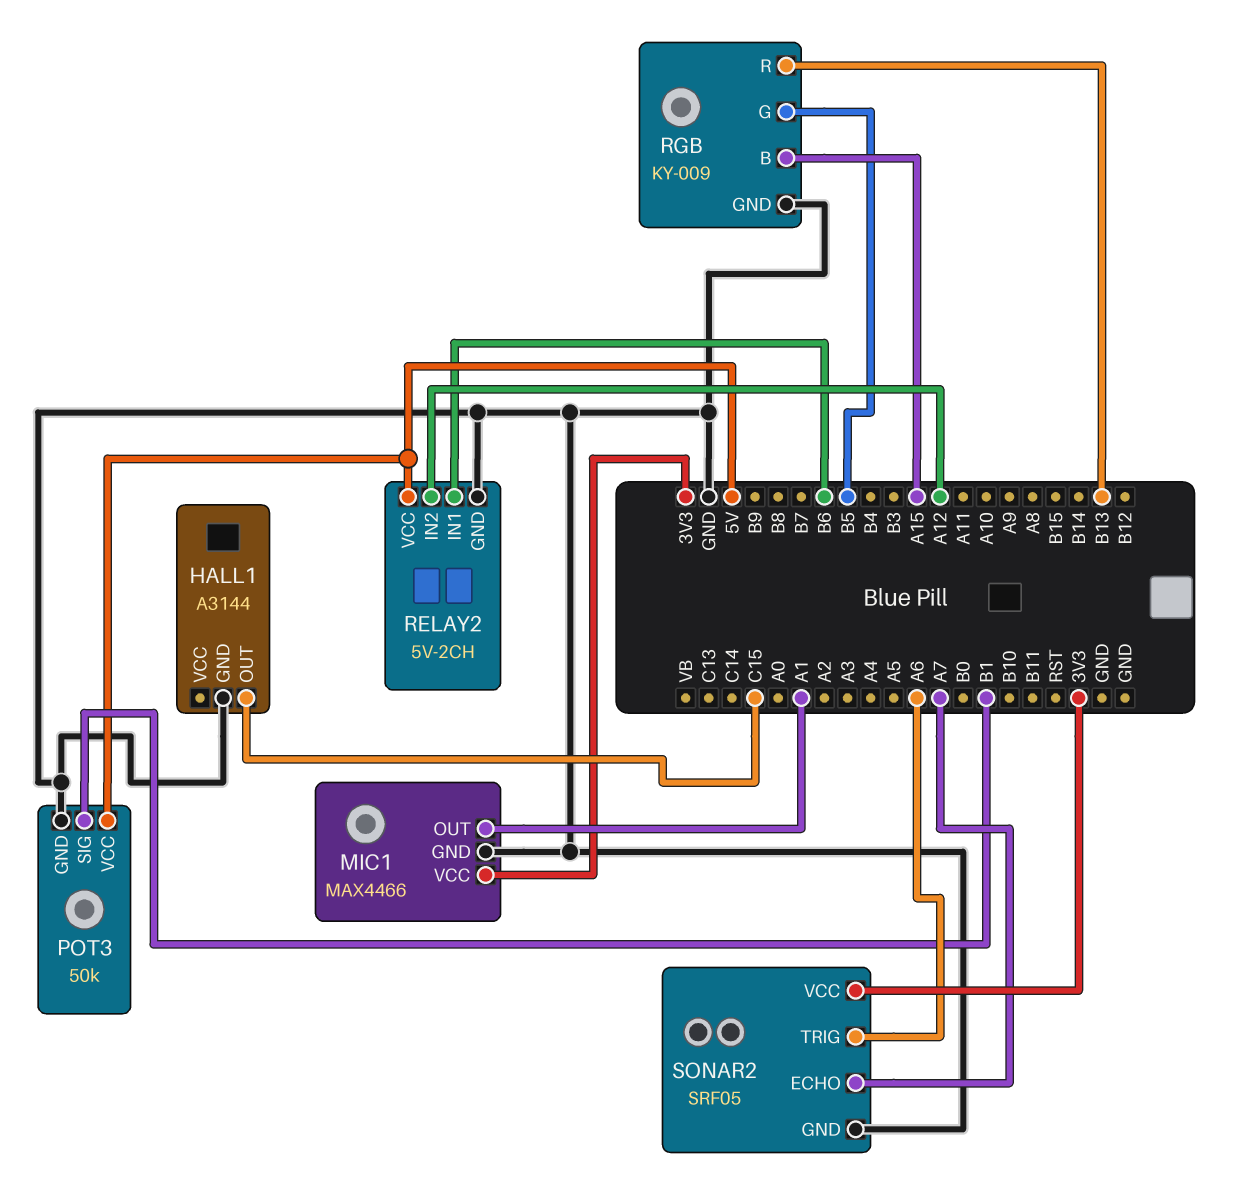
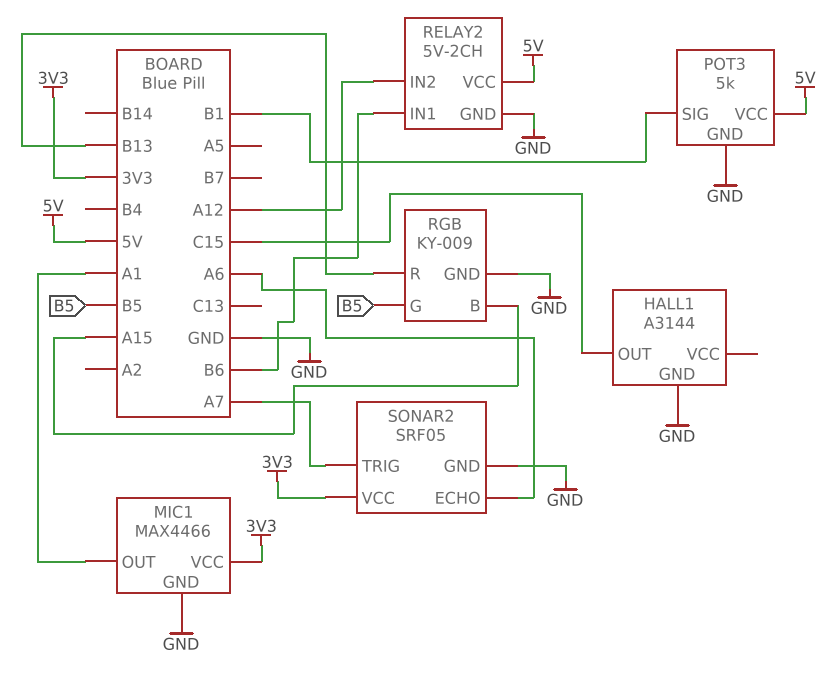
POT3: 50k -> 5k
SONAR2 pin ECHO: A7 -> A6
SONAR2 pin TRIG: A6 -> A7

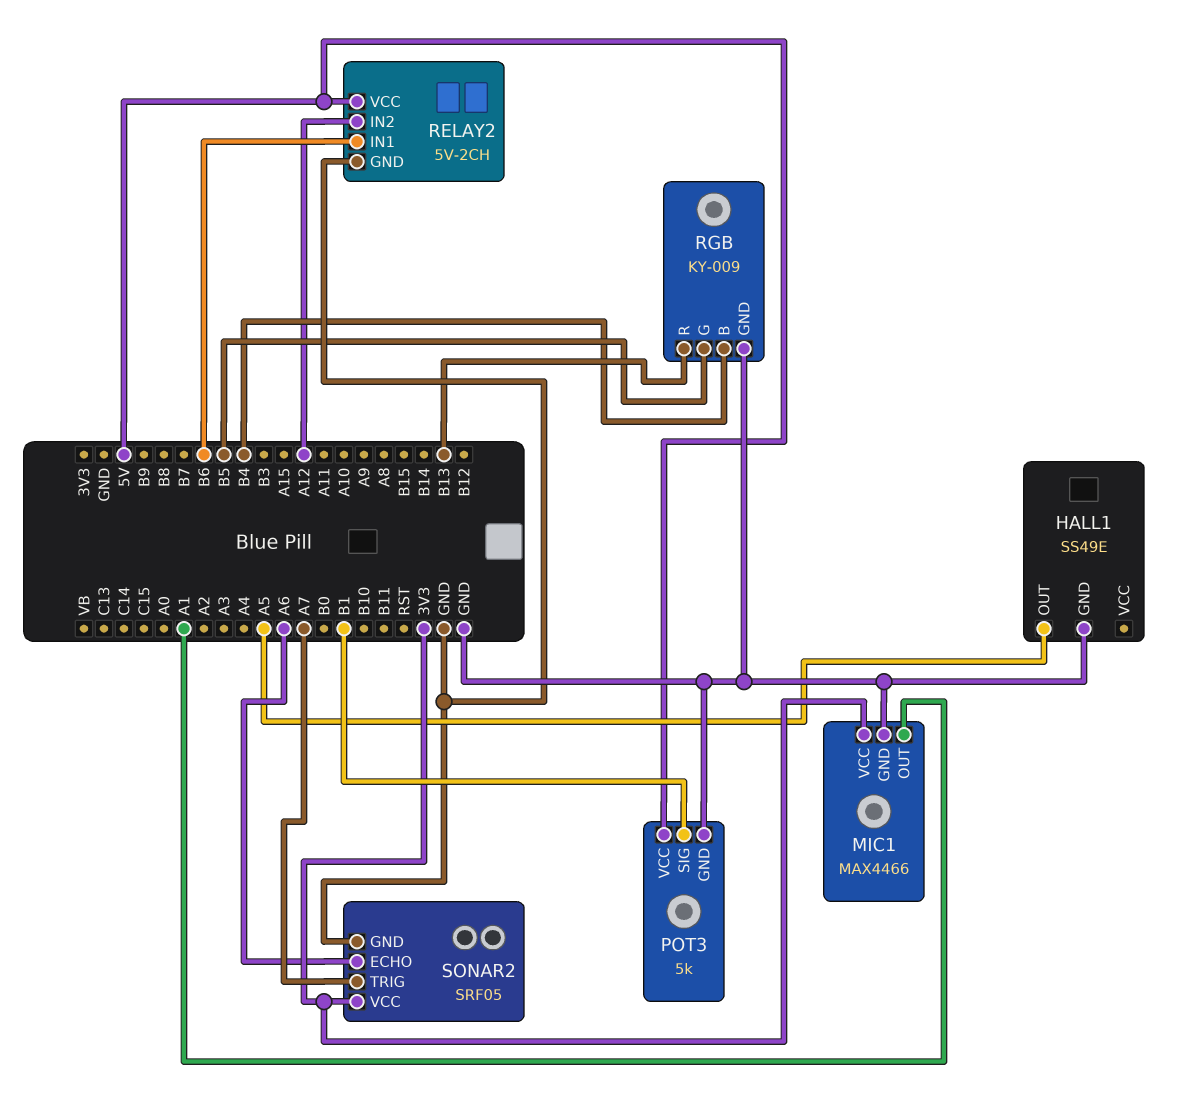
HALL1: A3144 -> SS49E
HALL1 pin OUT: C15 -> A5
RGB pin B: A15 -> B4

